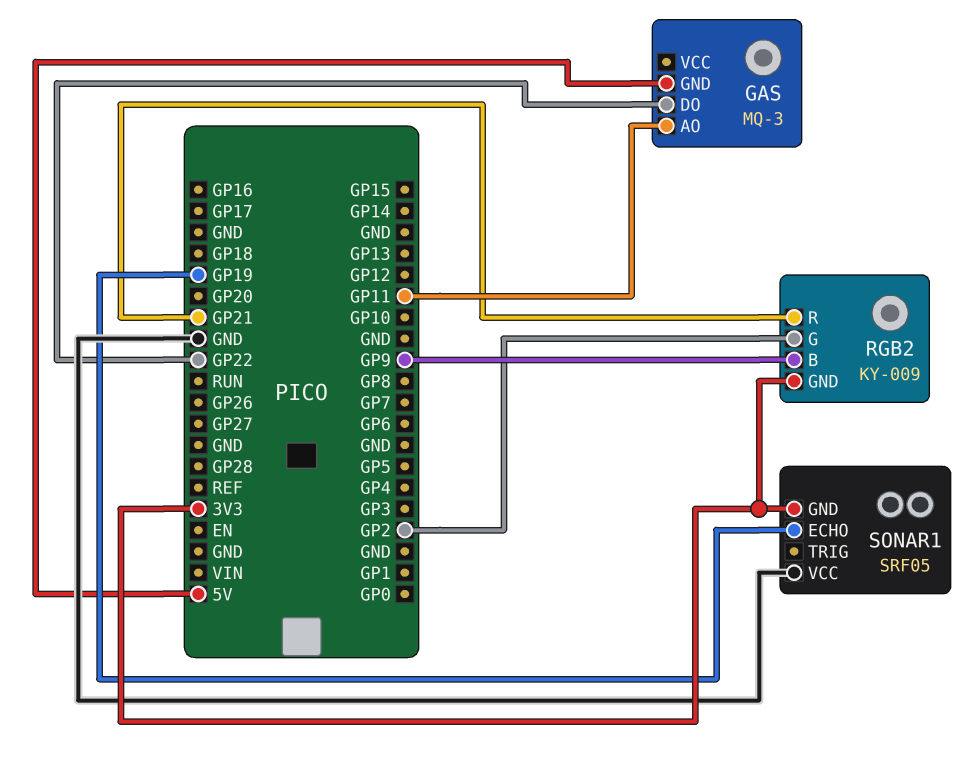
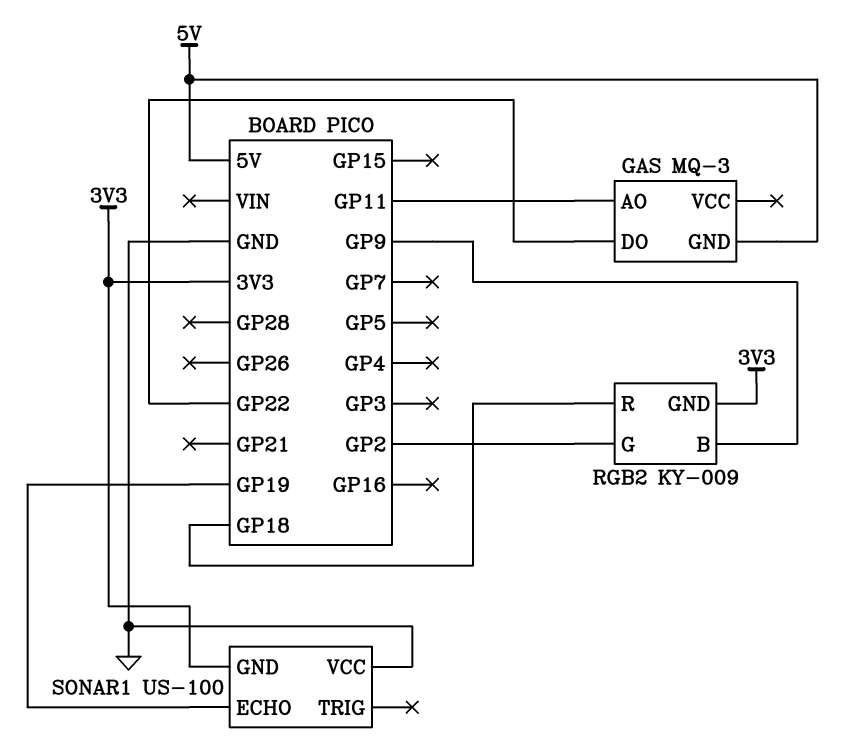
RGB2 pin R: GP21 -> GP18
SONAR1: SRF05 -> US-100

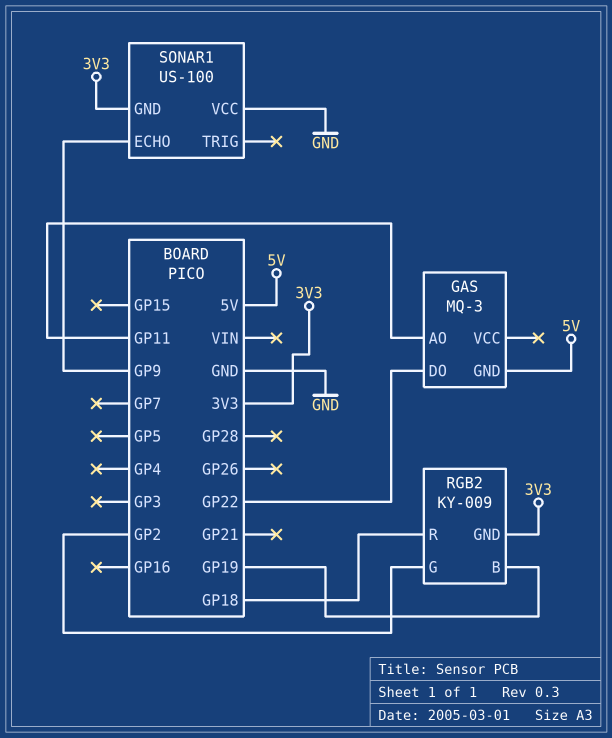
RGB2 pin B: GP9 -> GP19
SONAR1 pin ECHO: GP19 -> GP9

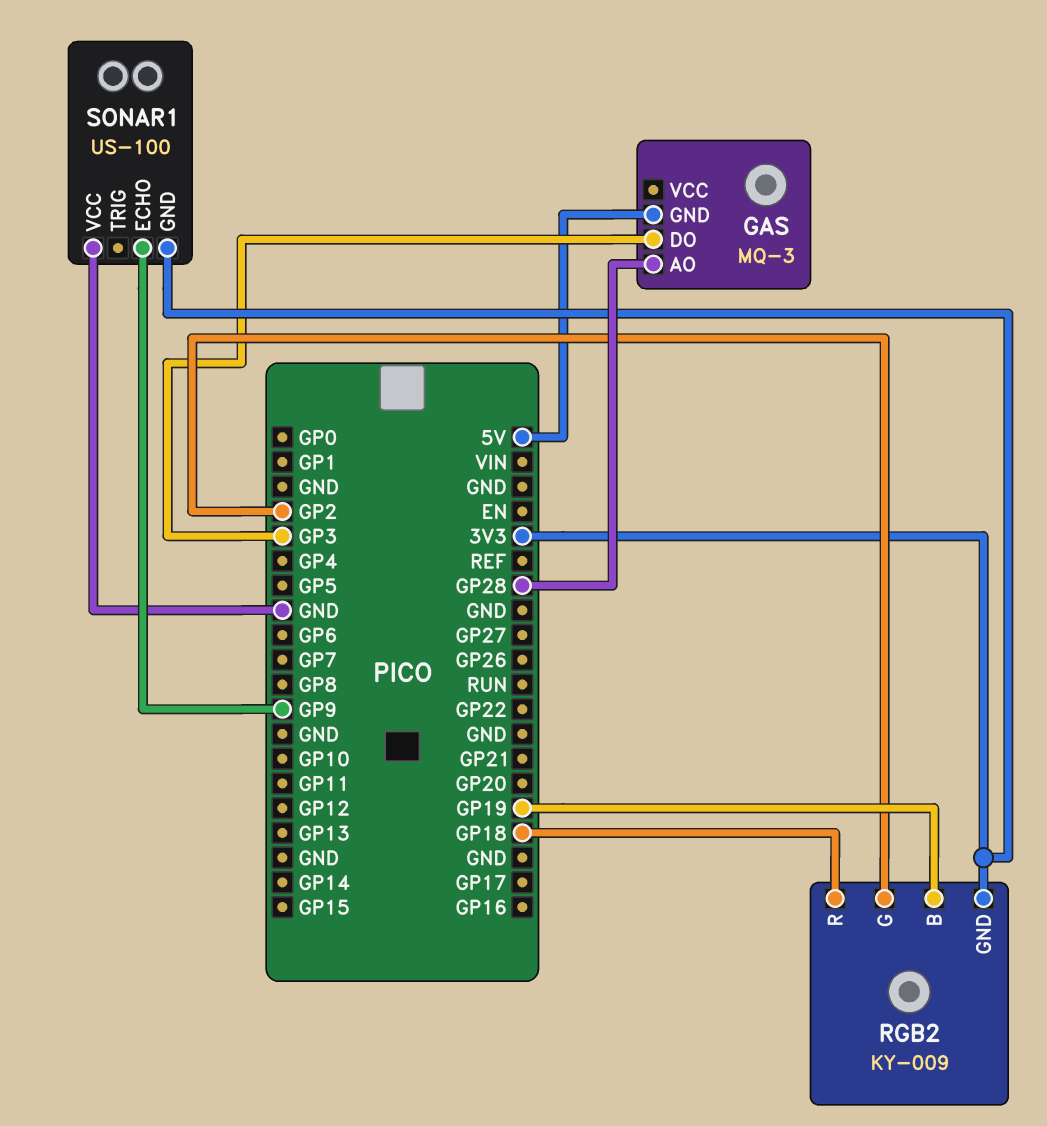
GAS pin AO: GP11 -> GP28
GAS pin DO: GP22 -> GP3

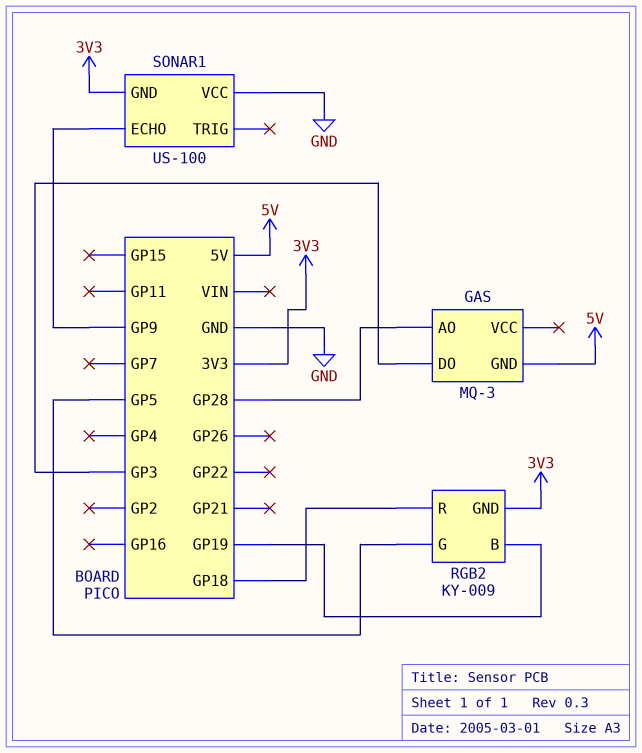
RGB2 pin G: GP2 -> GP5

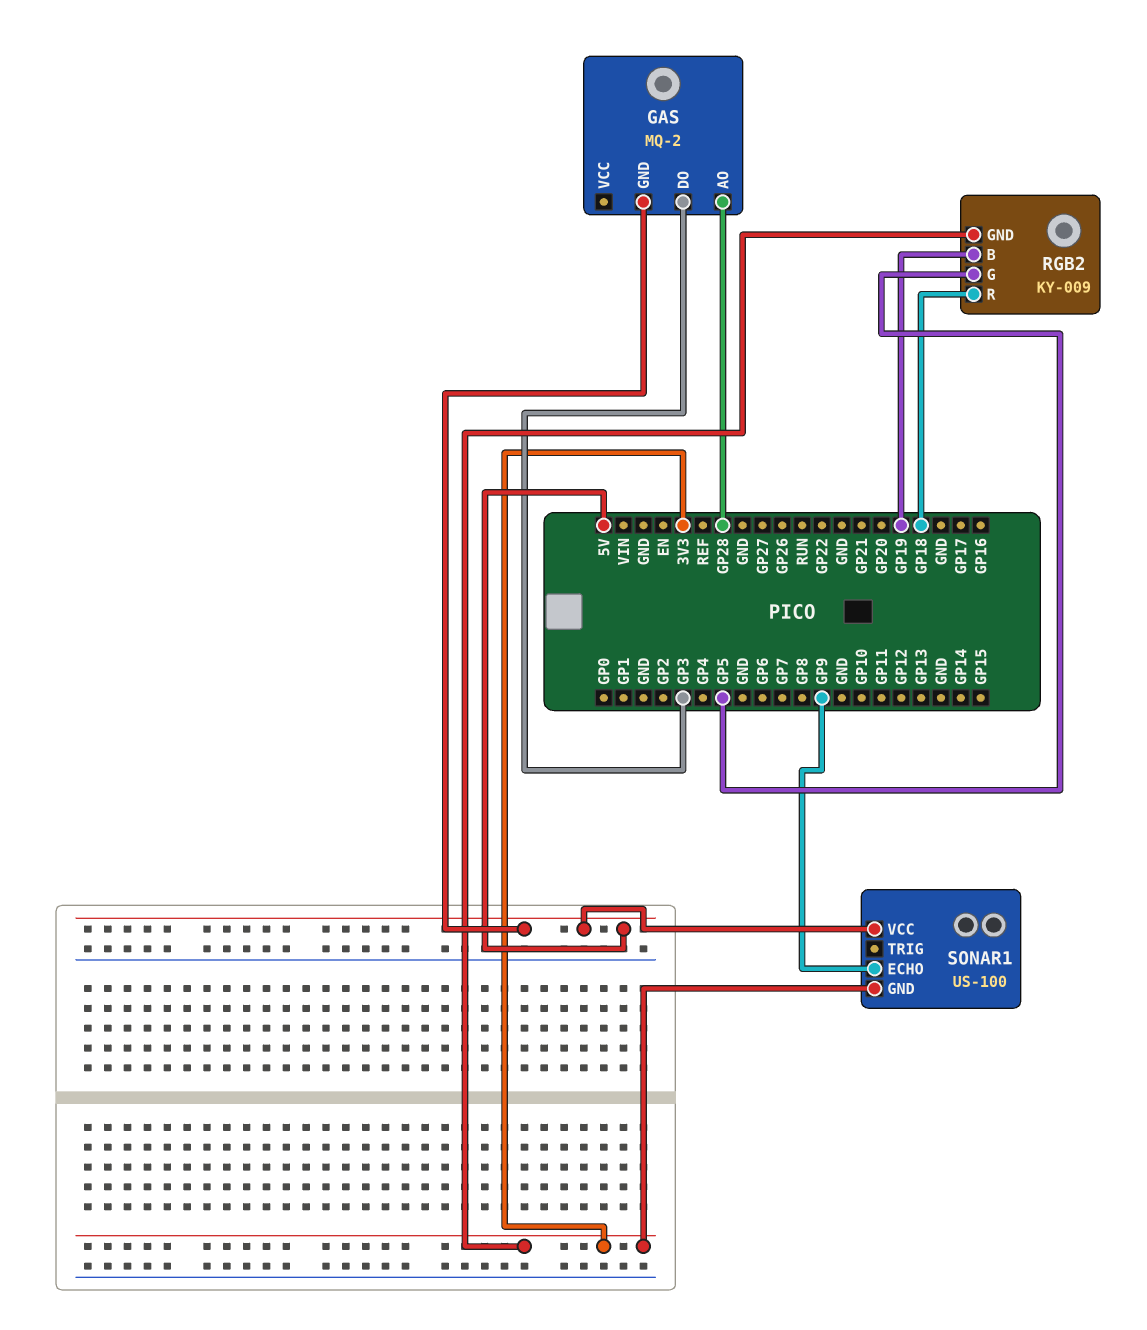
GAS: MQ-3 -> MQ-2
SONAR1 pin VCC: GND -> 5V

